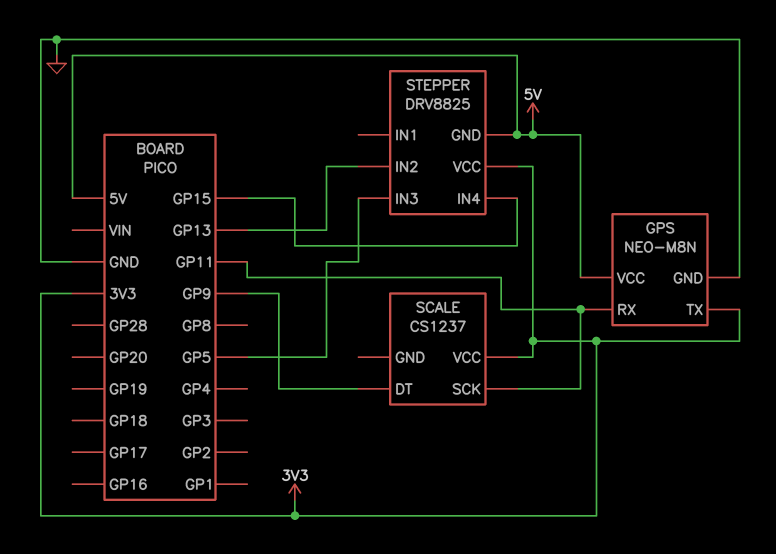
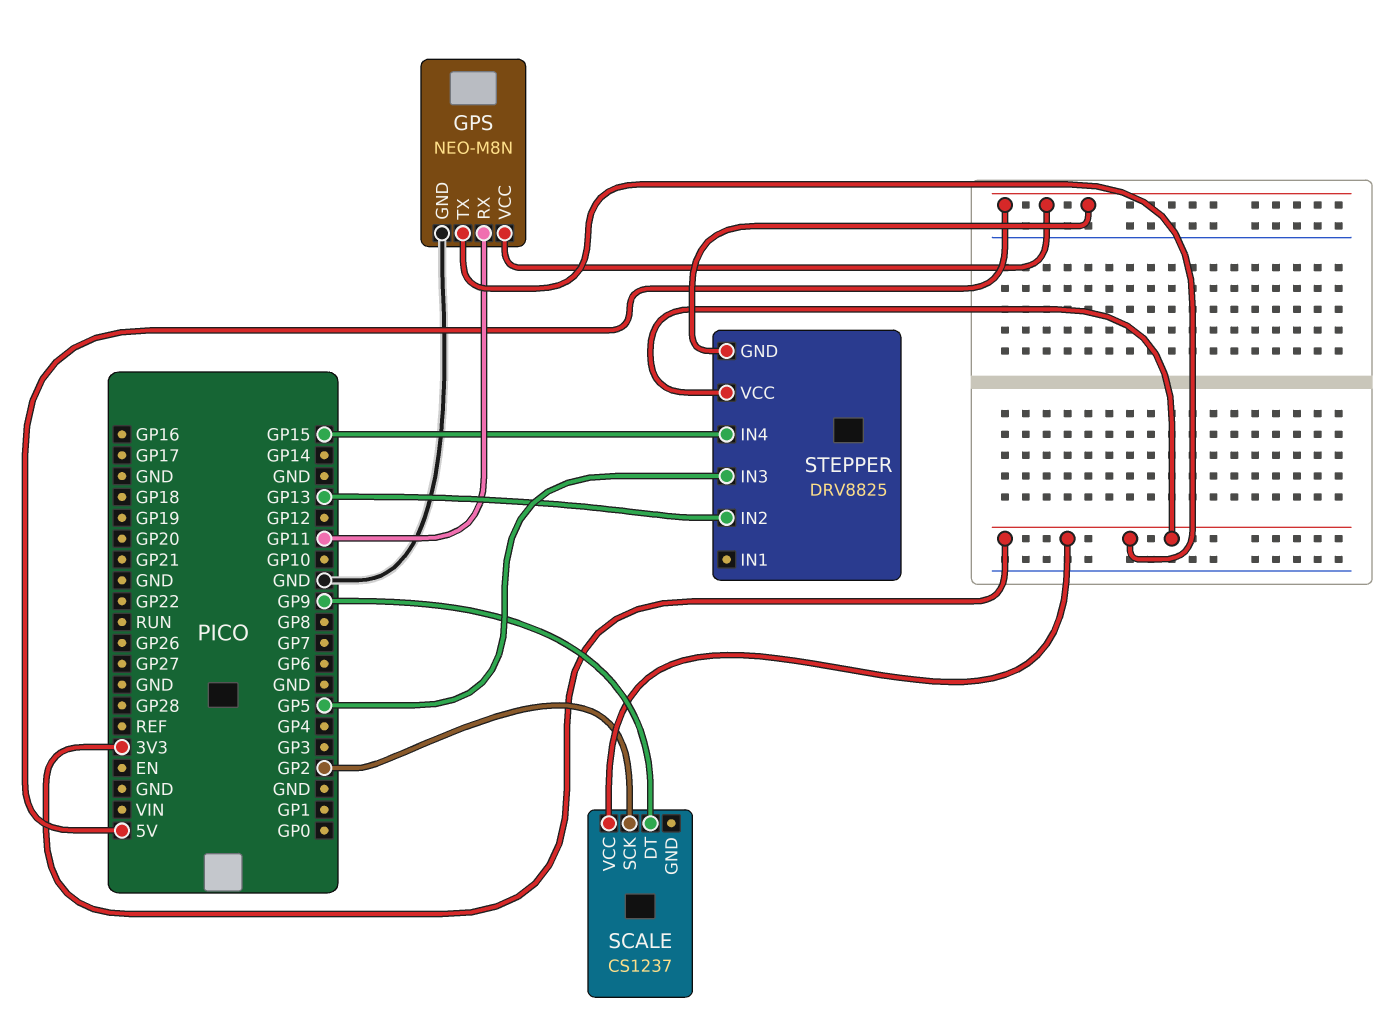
SCALE pin SCK: GP11 -> GP2

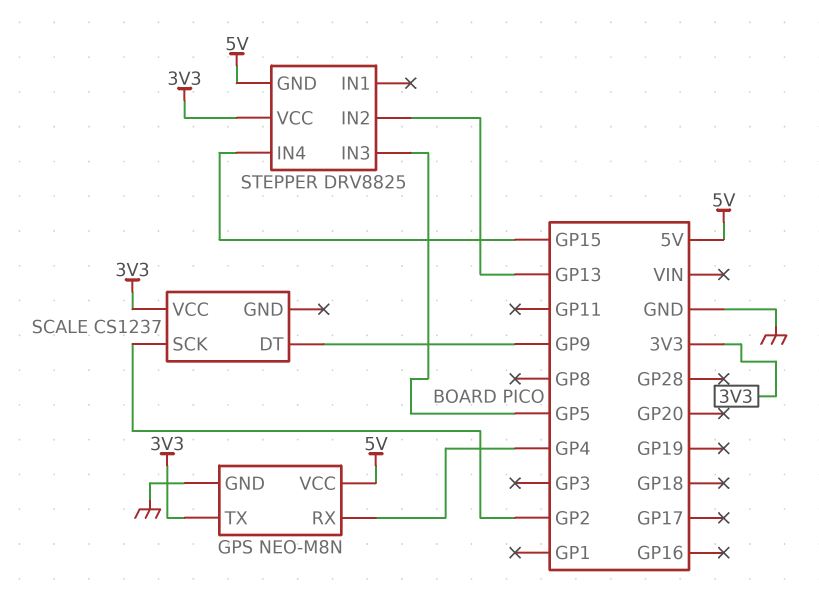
GPS pin RX: GP11 -> GP4

